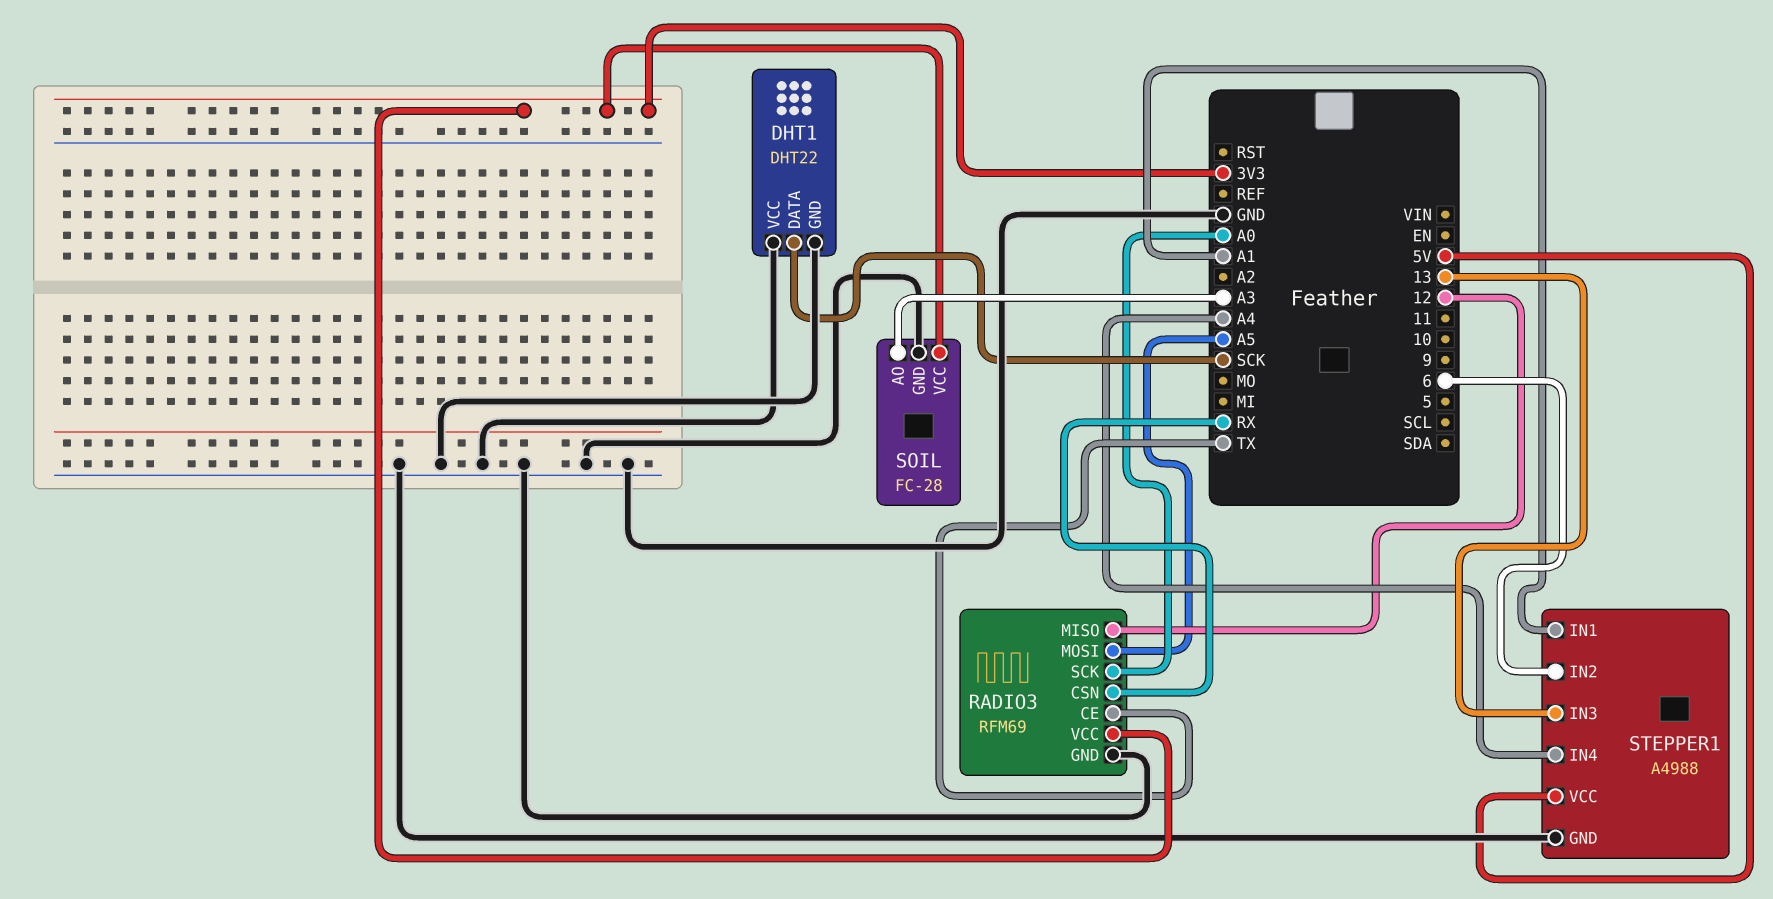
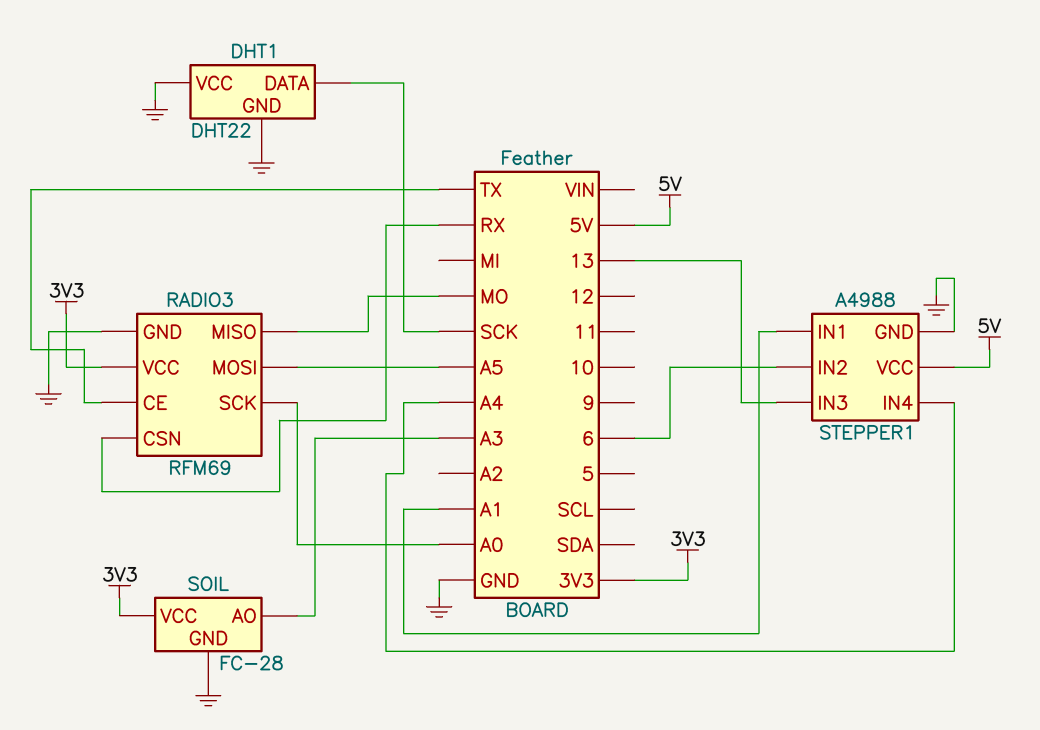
RADIO3 pin MISO: 12 -> MO

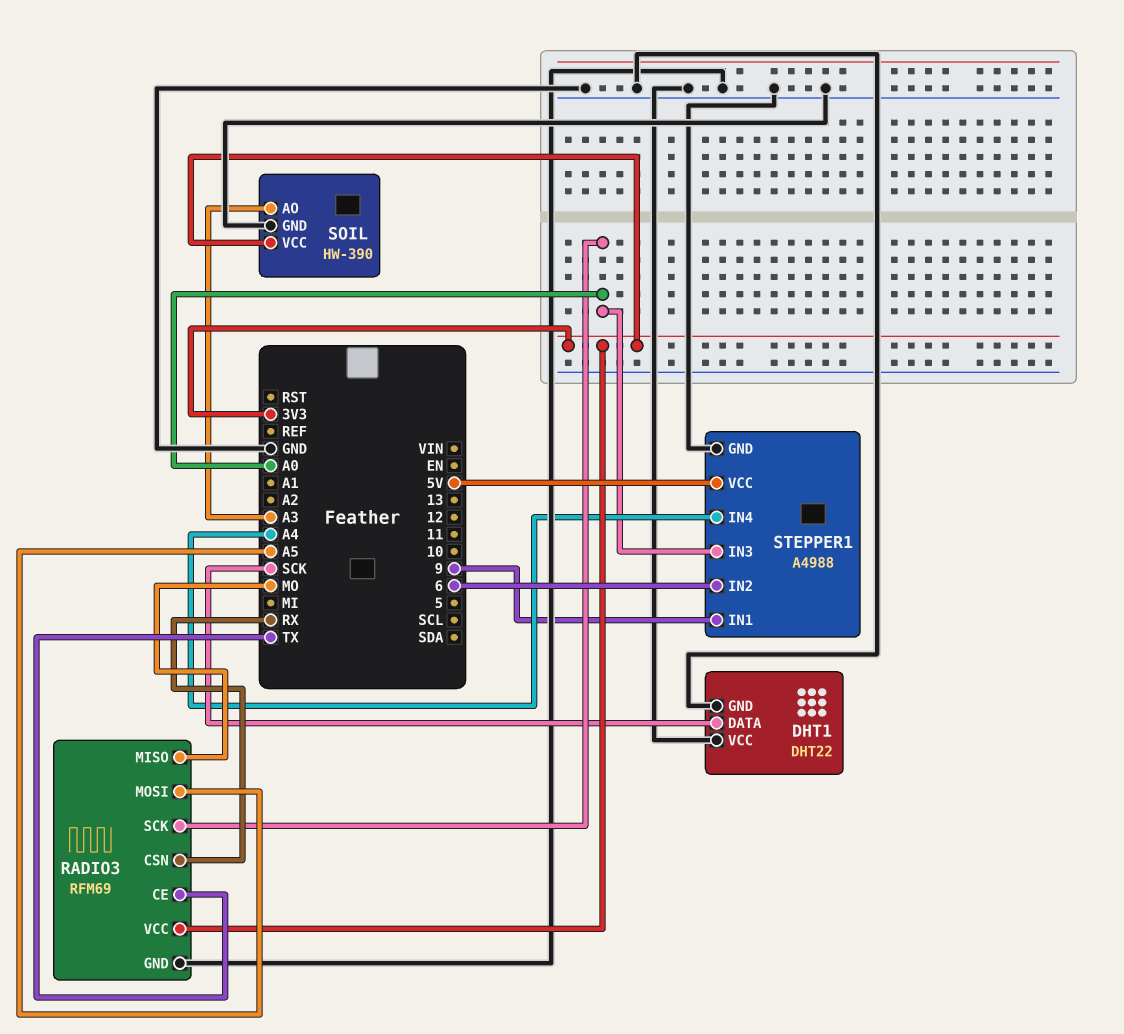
SOIL: FC-28 -> HW-390
STEPPER1 pin IN1: A1 -> 9
STEPPER1 pin IN3: 13 -> A0

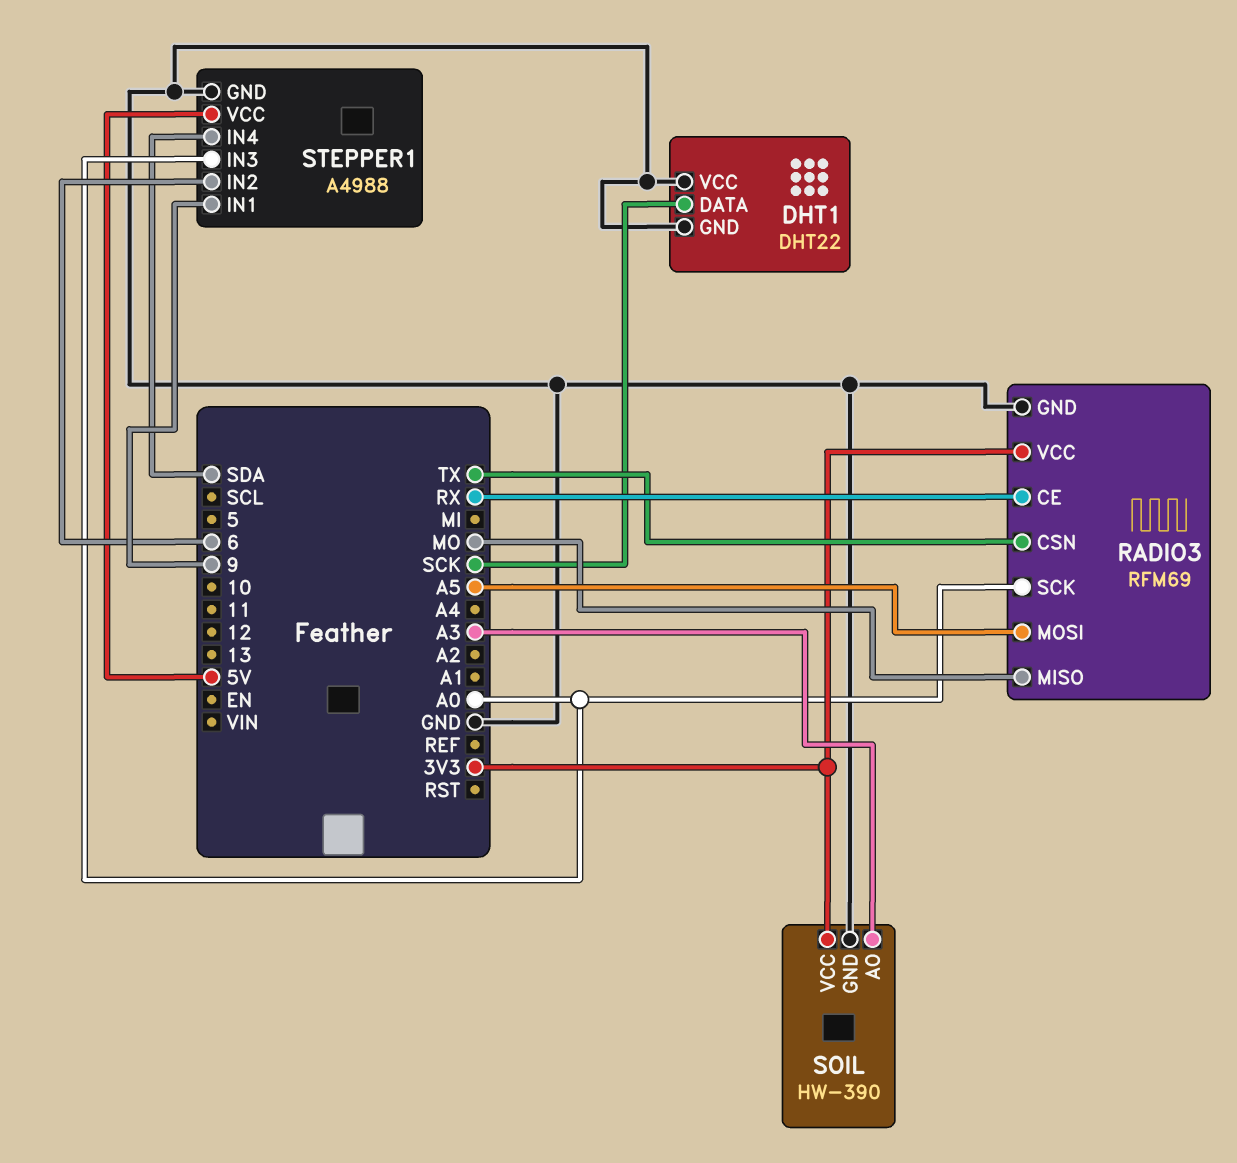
RADIO3 pin CE: TX -> RX
RADIO3 pin CSN: RX -> TX
STEPPER1 pin IN4: A4 -> SDA

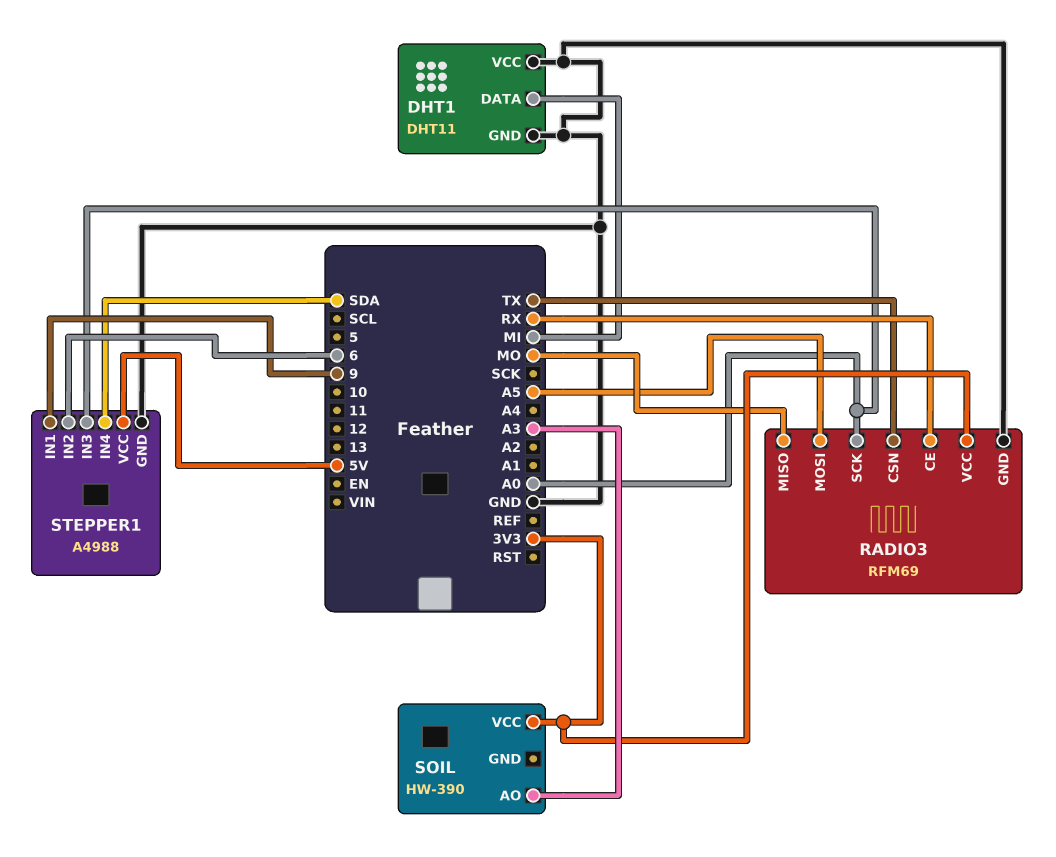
DHT1: DHT22 -> DHT11
DHT1 pin DATA: SCK -> MI
SOIL pin GND: GND -> none

